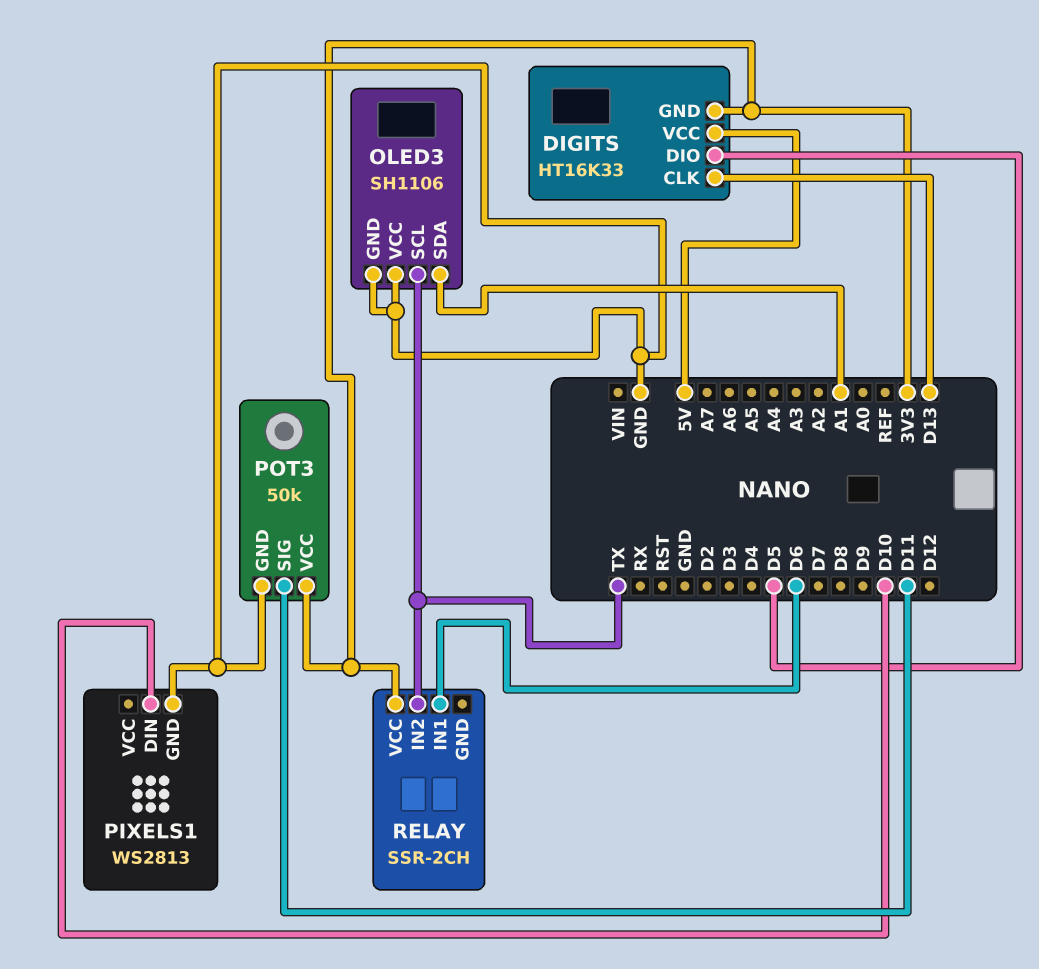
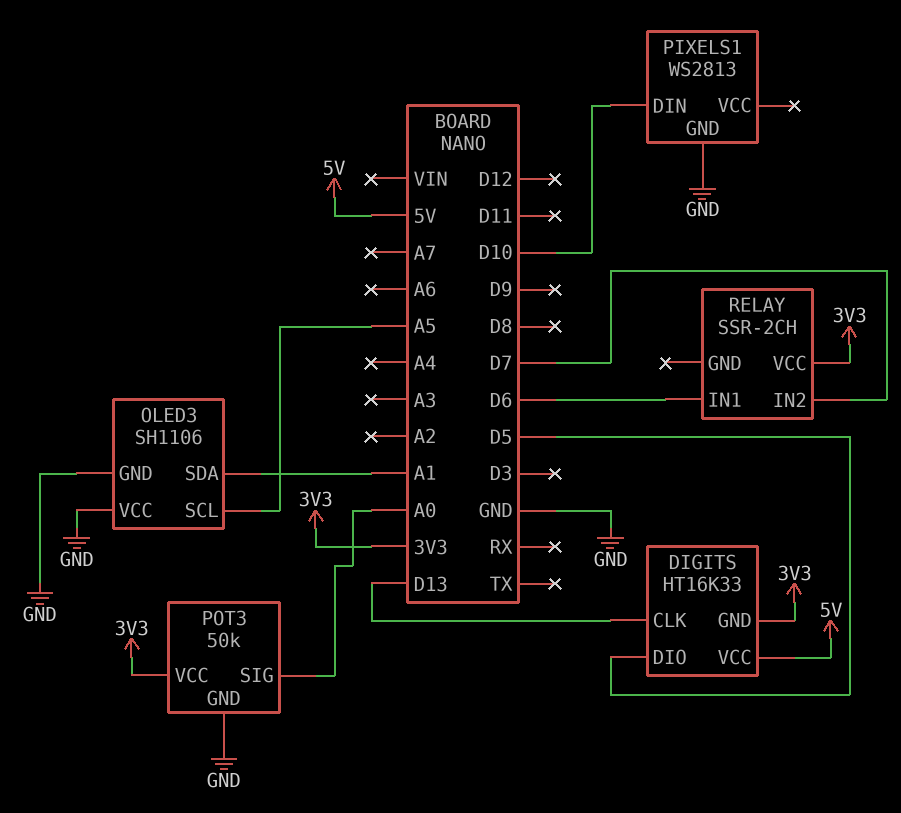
OLED3 pin SCL: TX -> A5
POT3 pin SIG: D11 -> A0
RELAY pin IN2: TX -> D7

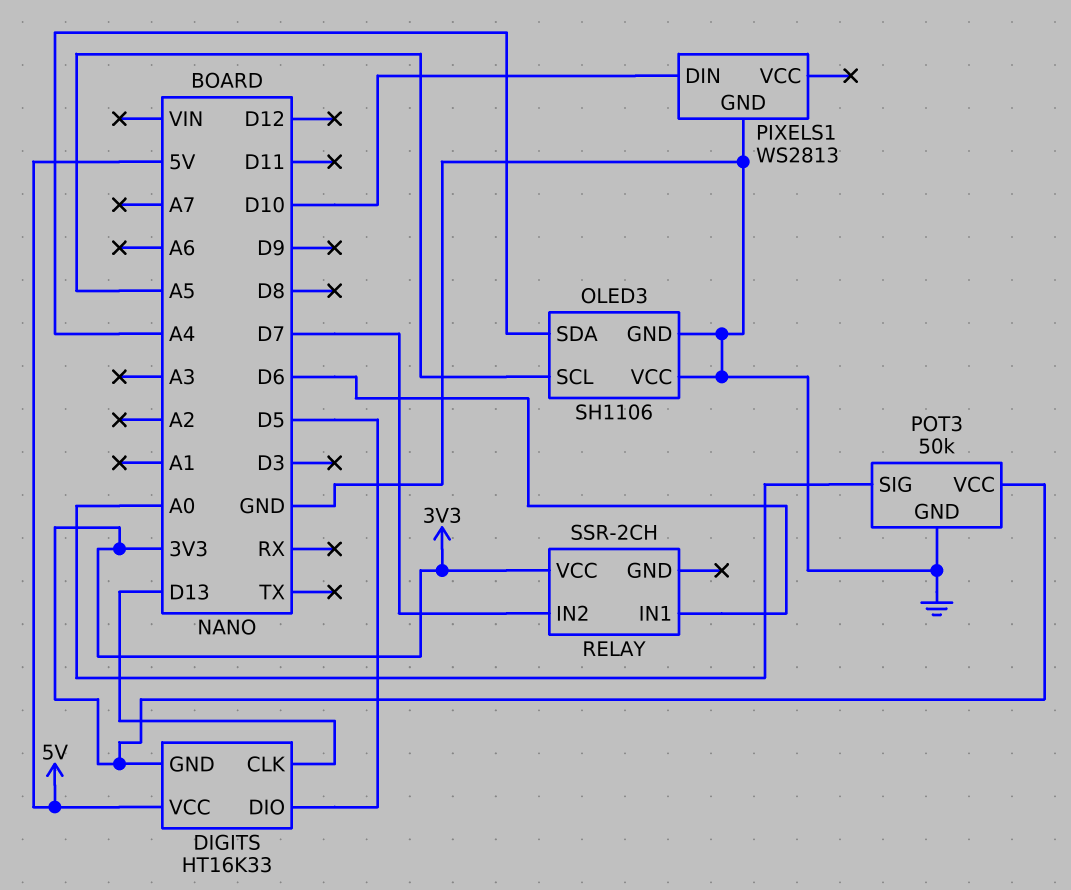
OLED3 pin SDA: A1 -> A4

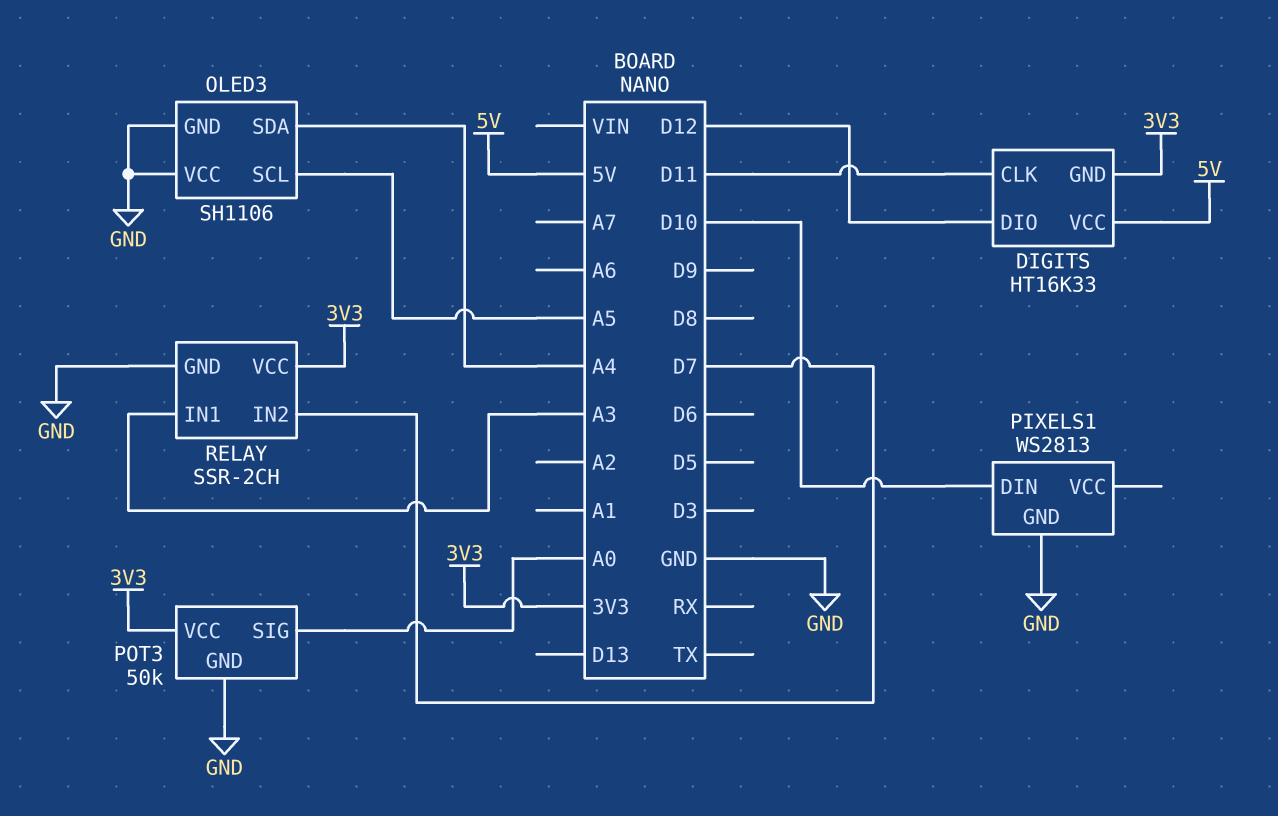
DIGITS pin CLK: D13 -> D11
DIGITS pin DIO: D5 -> D12
RELAY pin GND: none -> GND
RELAY pin IN1: D6 -> A3

